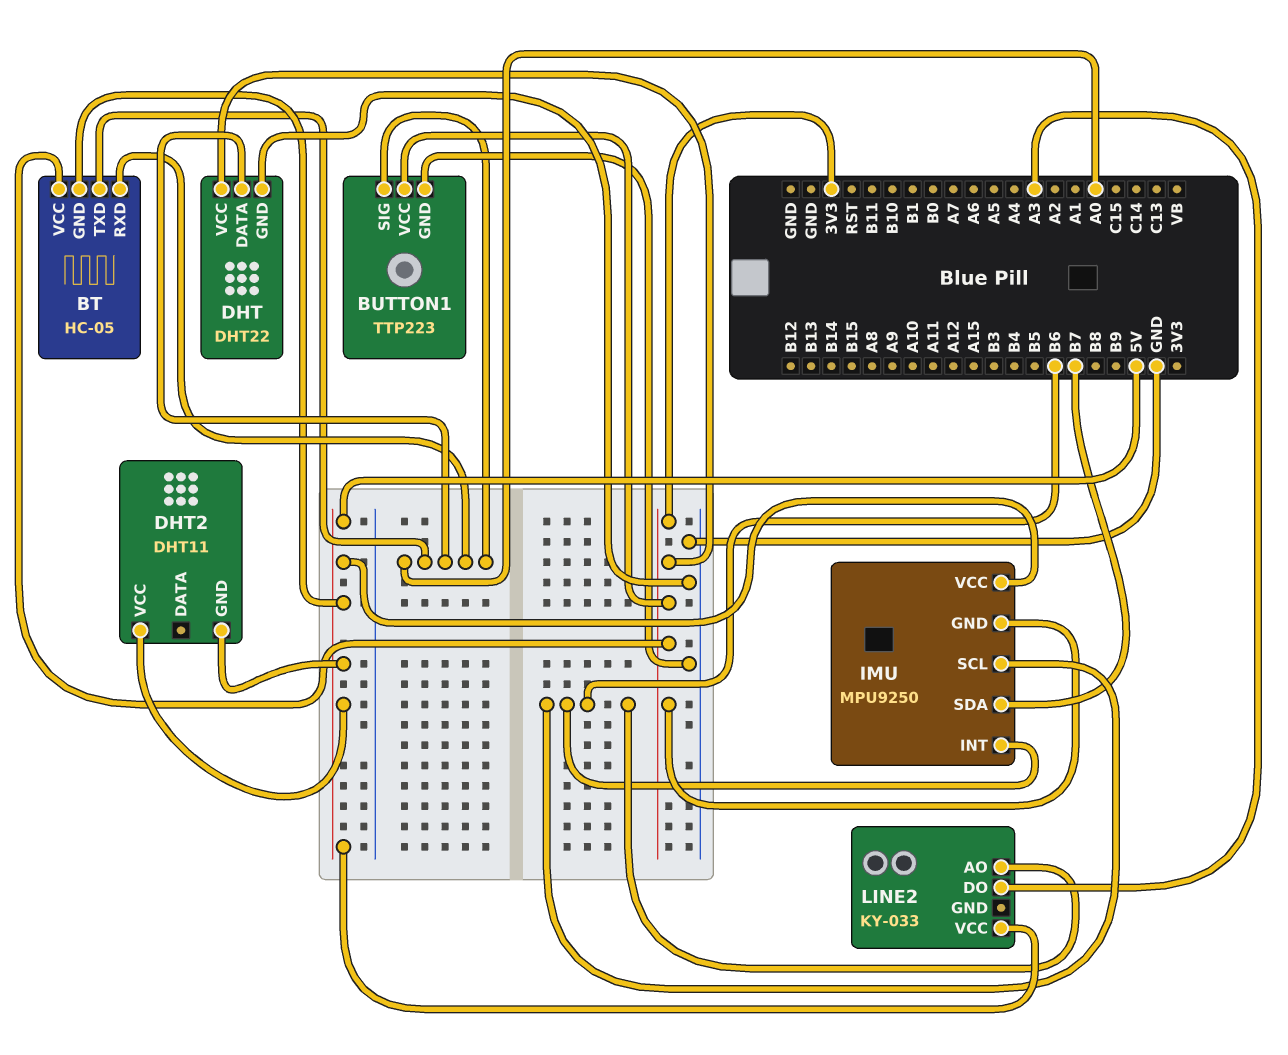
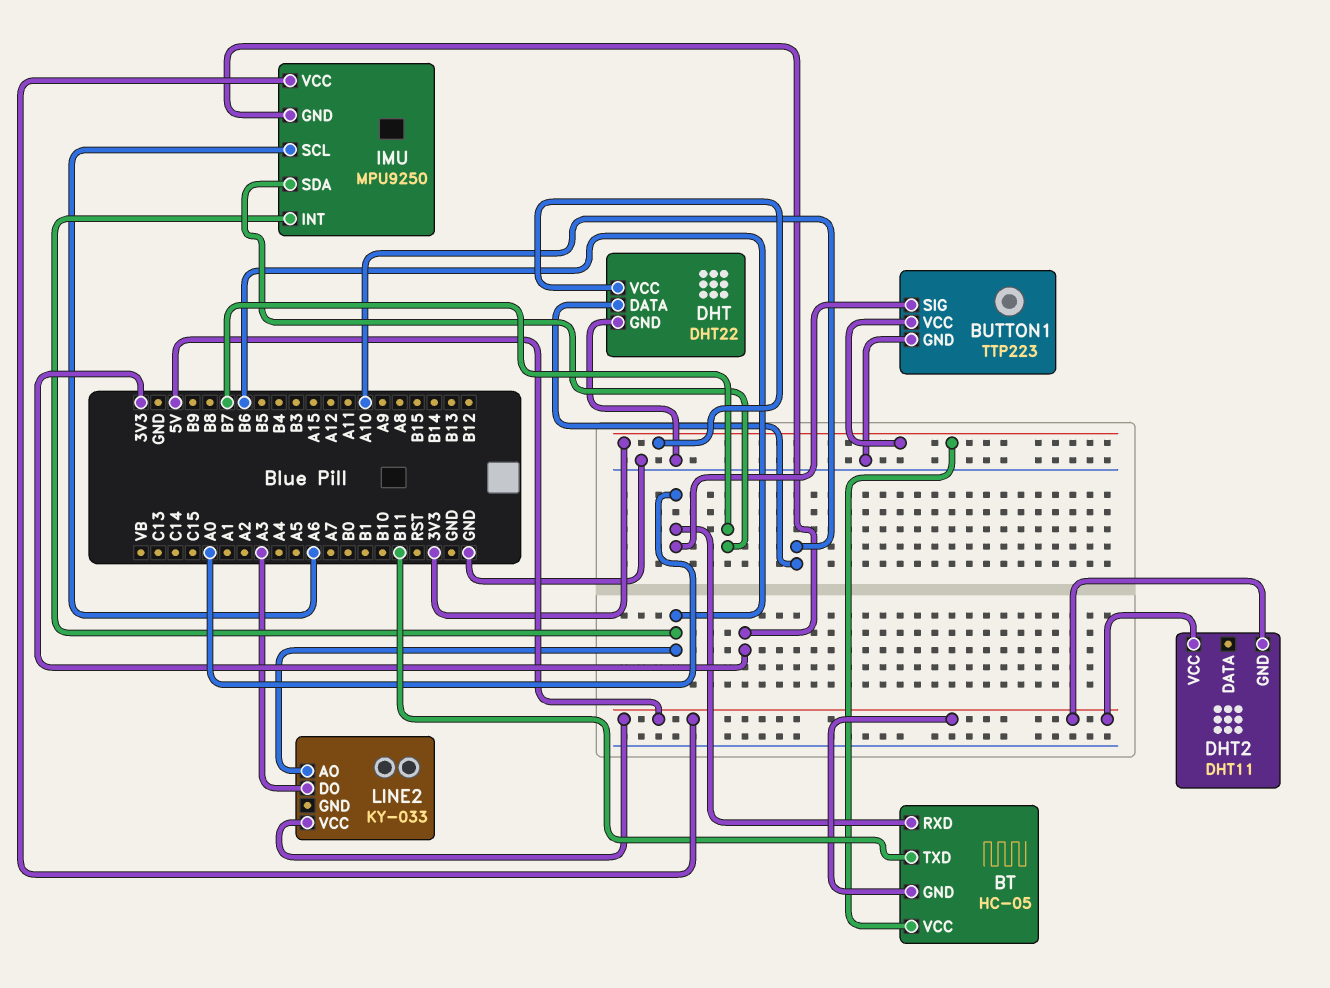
BT pin TXD: A0 -> B11
DHT pin DATA: A0 -> A10
IMU pin SCL: B6 -> A6

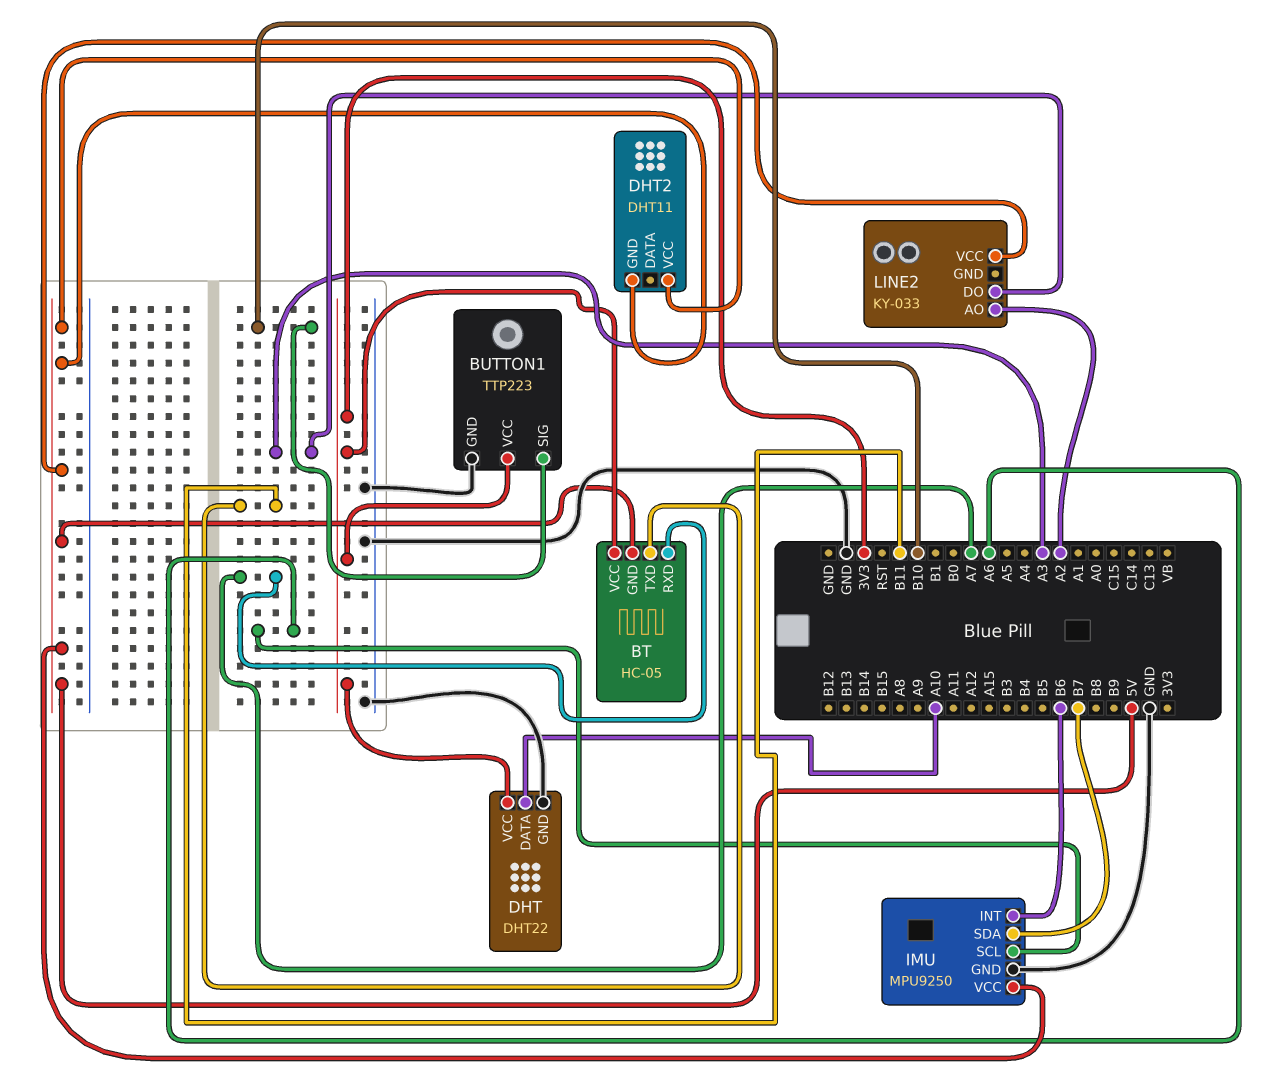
BT pin RXD: A0 -> A7
BUTTON1 pin SIG: A0 -> B10
IMU pin GND: 3V3 -> GND
LINE2 pin AO: B6 -> A2

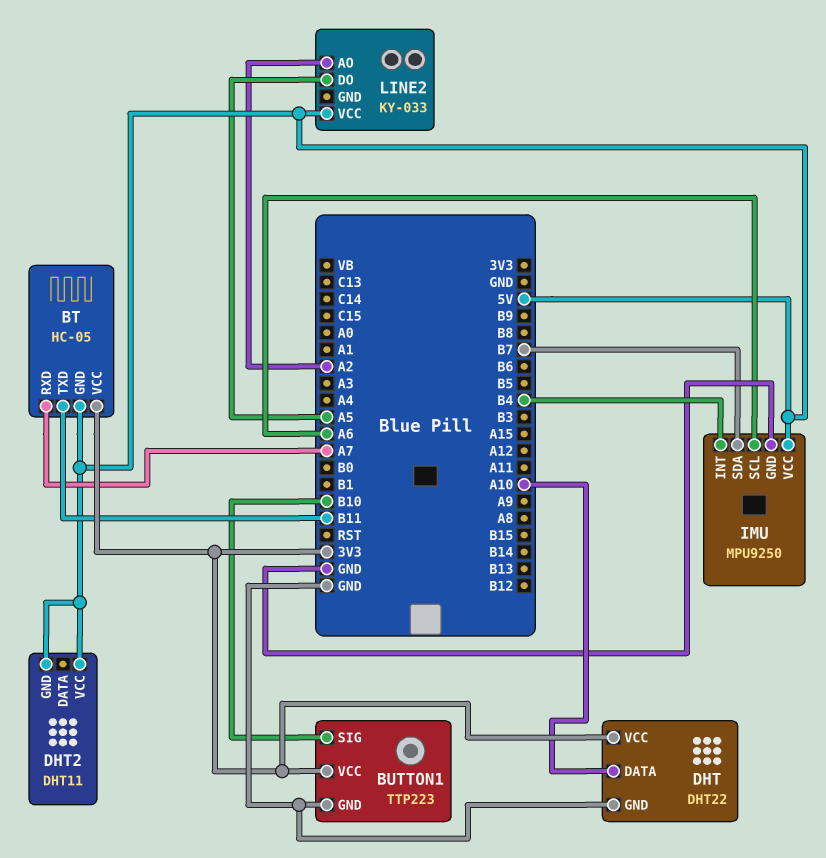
IMU pin INT: B6 -> B4
LINE2 pin DO: A3 -> A5

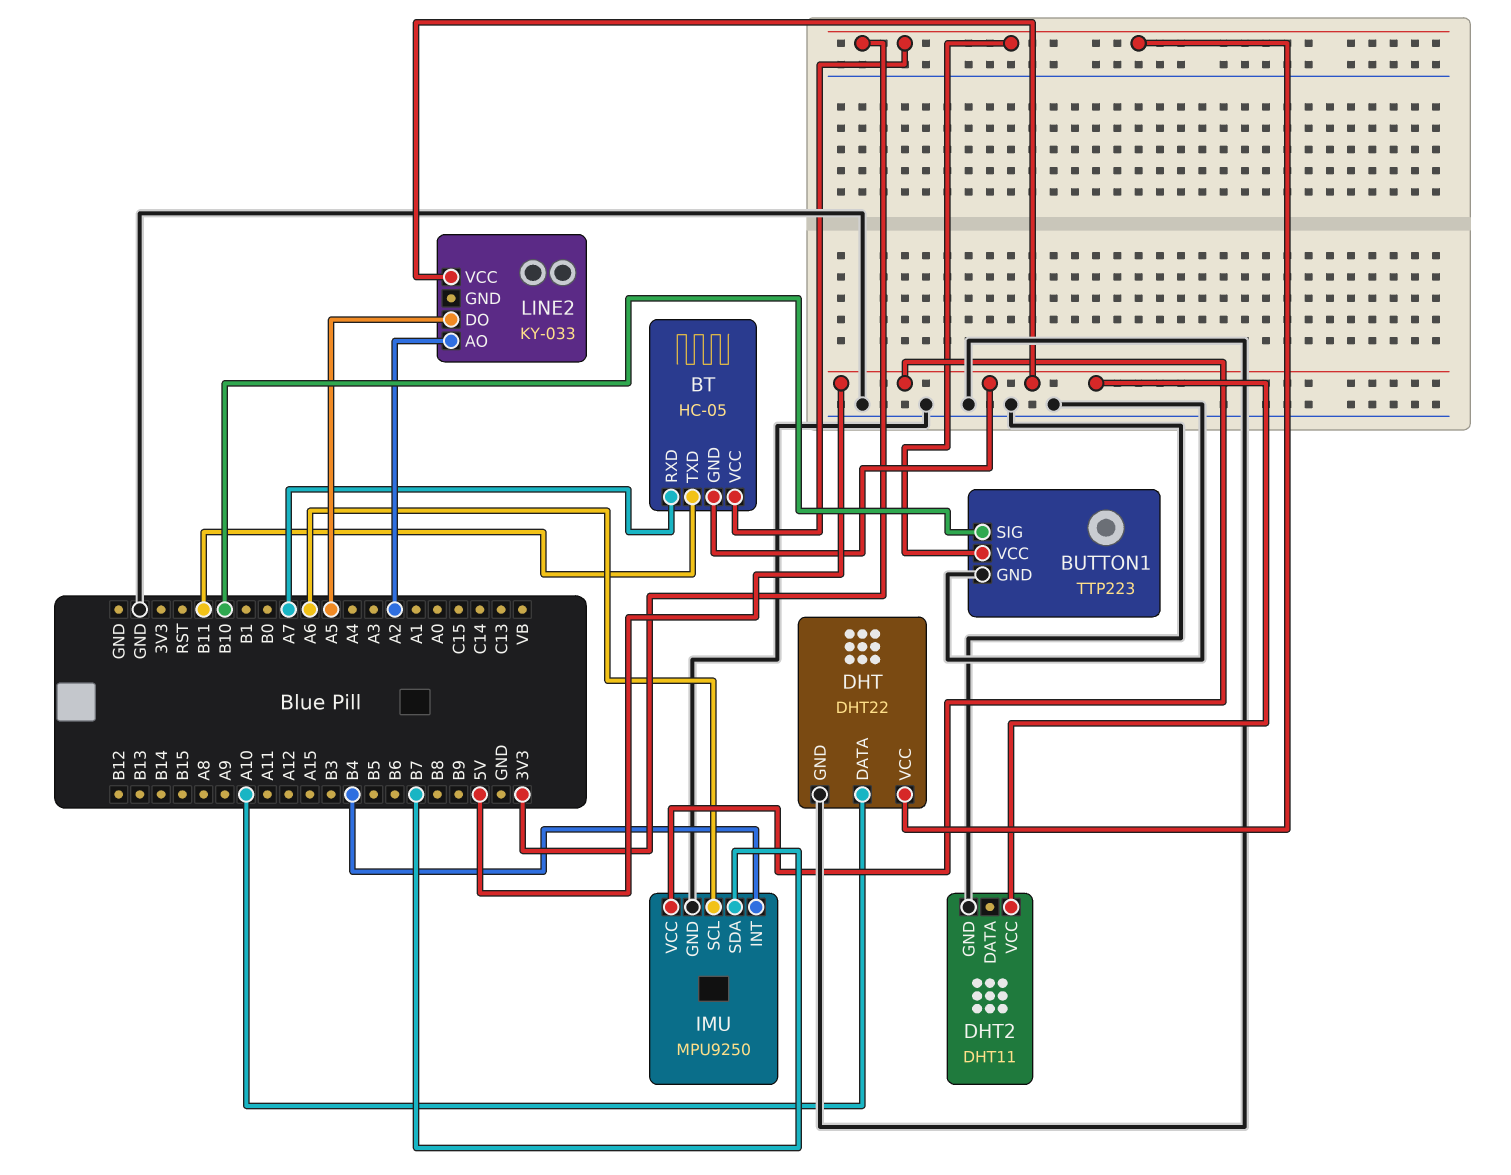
DHT2 pin GND: 5V -> GND

